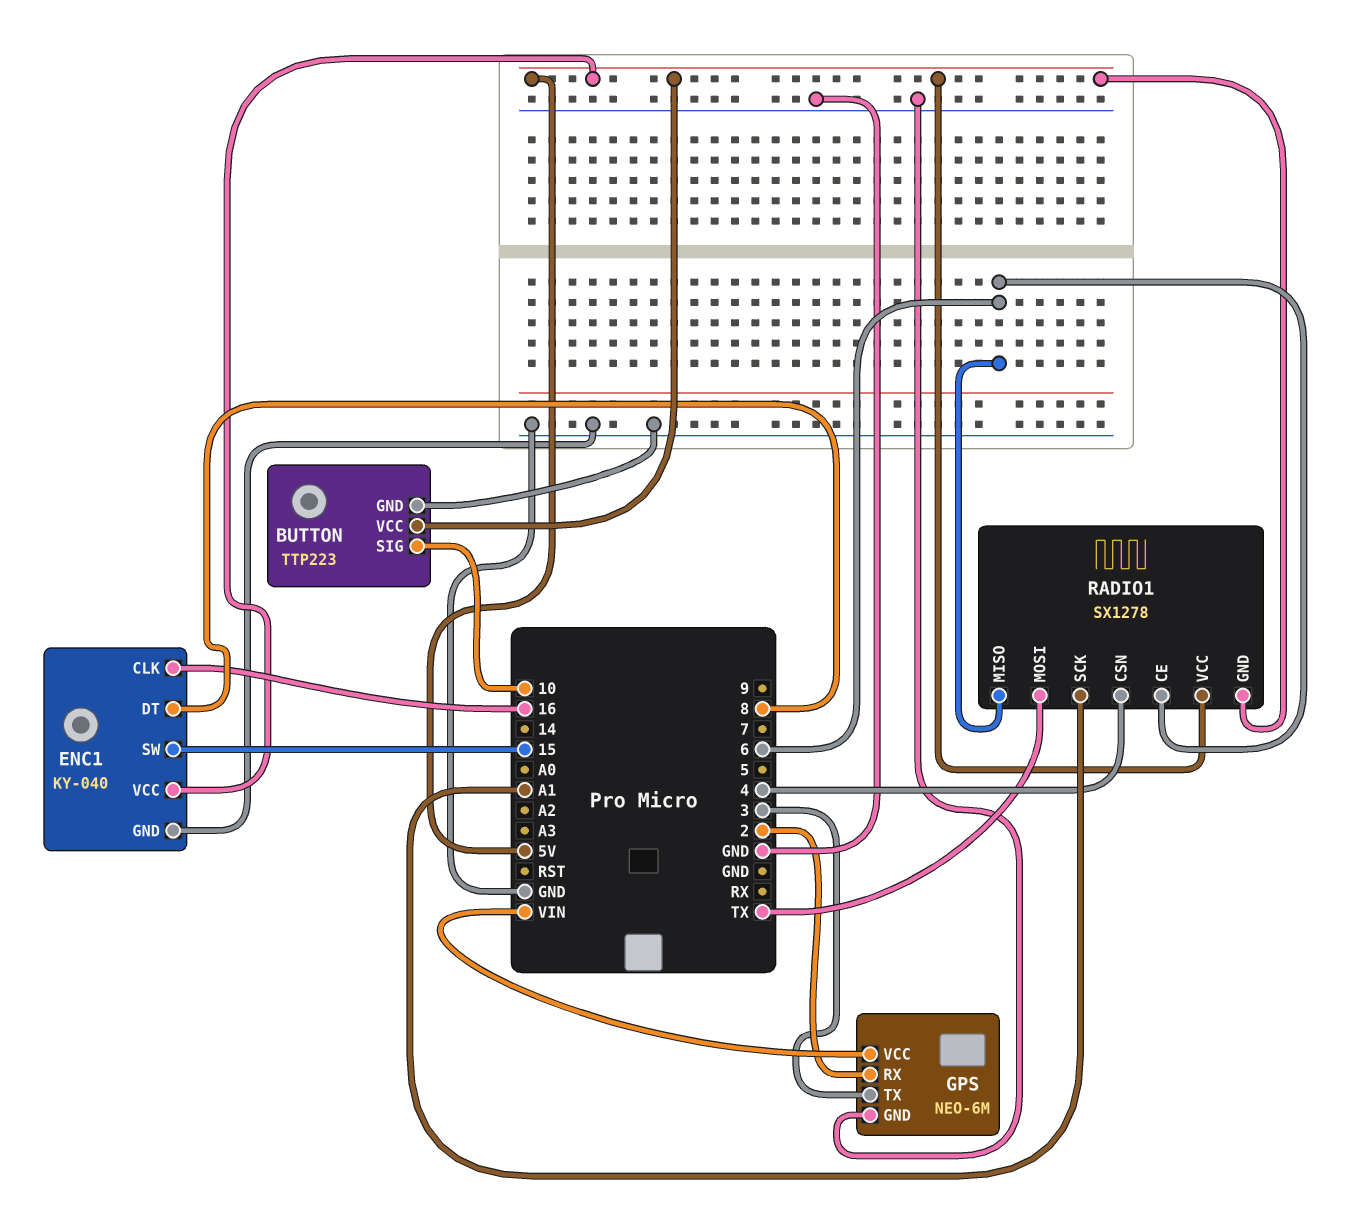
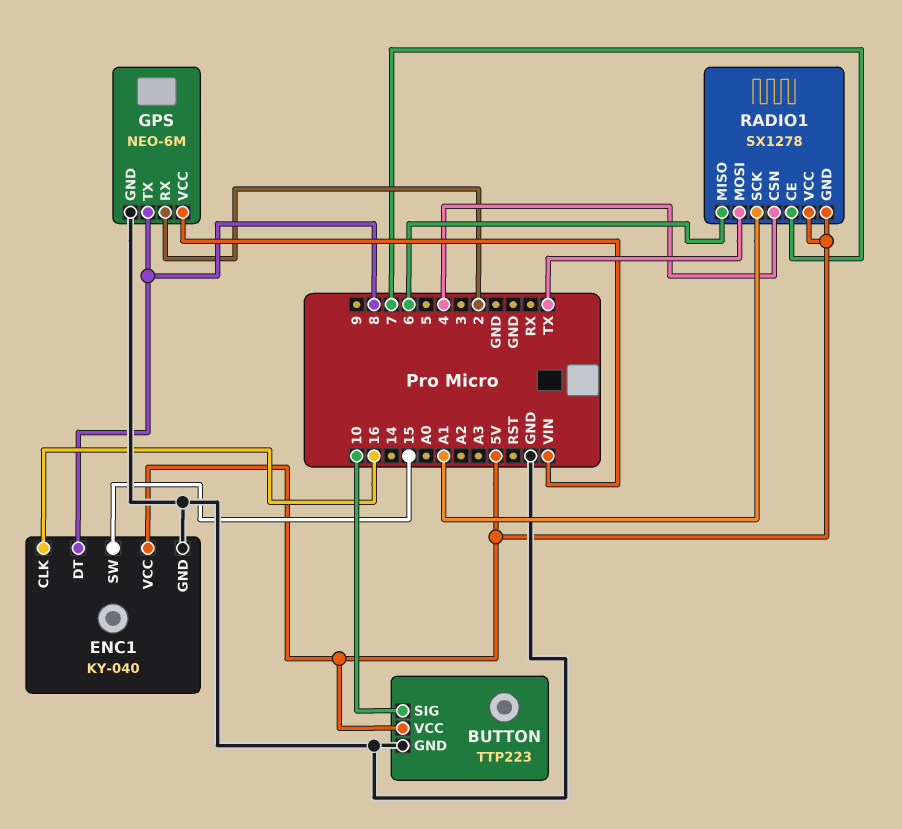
GPS pin TX: 3 -> 8
RADIO1 pin CE: 6 -> 7

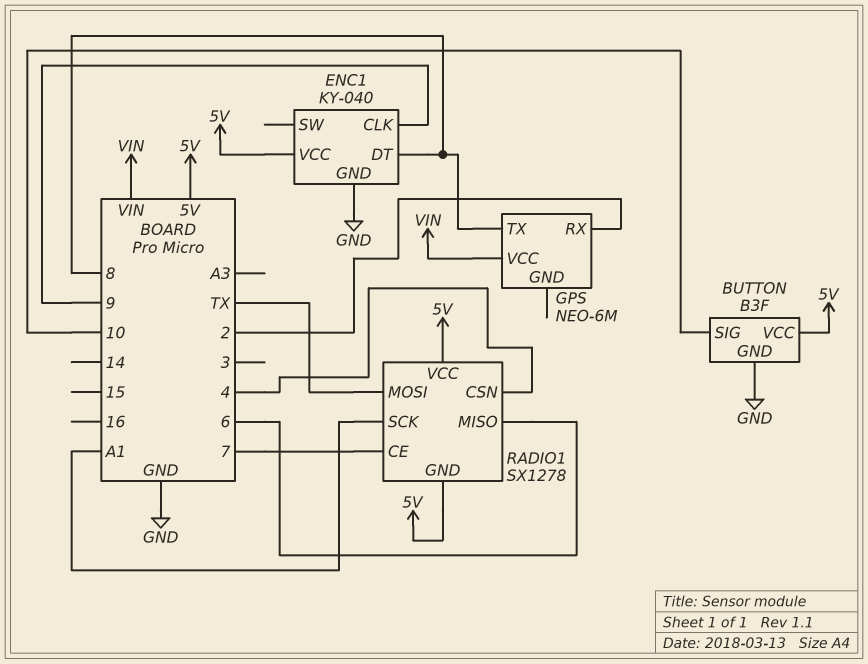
BUTTON: TTP223 -> B3F
ENC1 pin CLK: 16 -> 9
ENC1 pin SW: 15 -> none
GPS pin GND: GND -> none

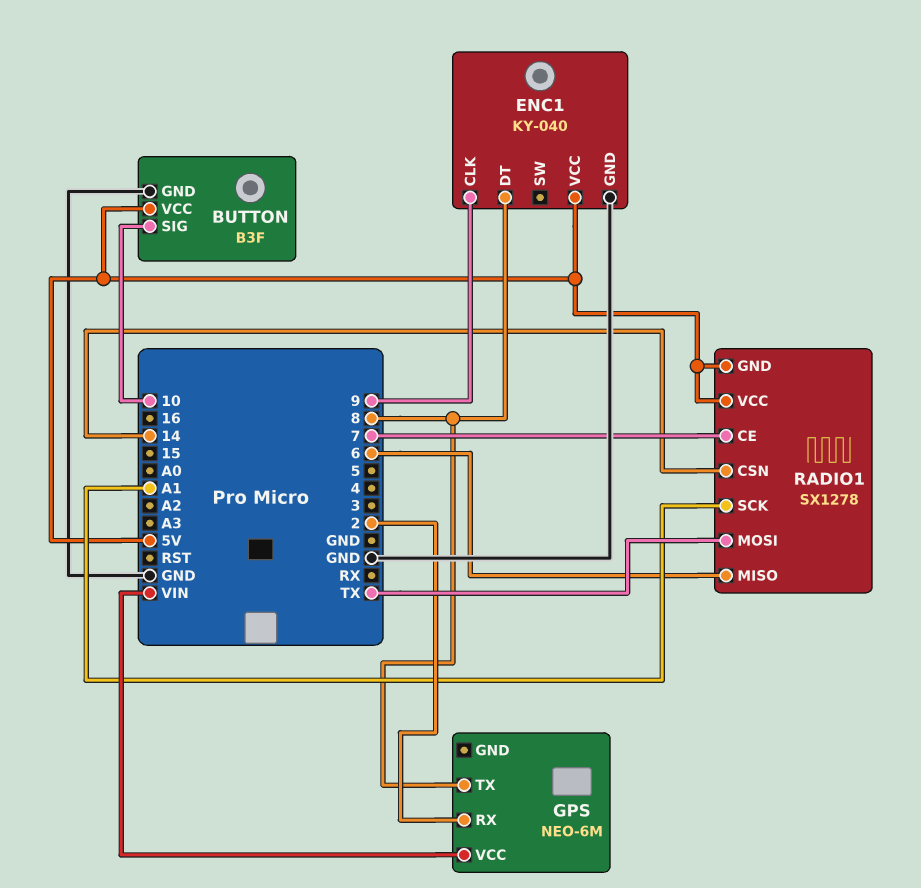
RADIO1 pin CSN: 4 -> 14

